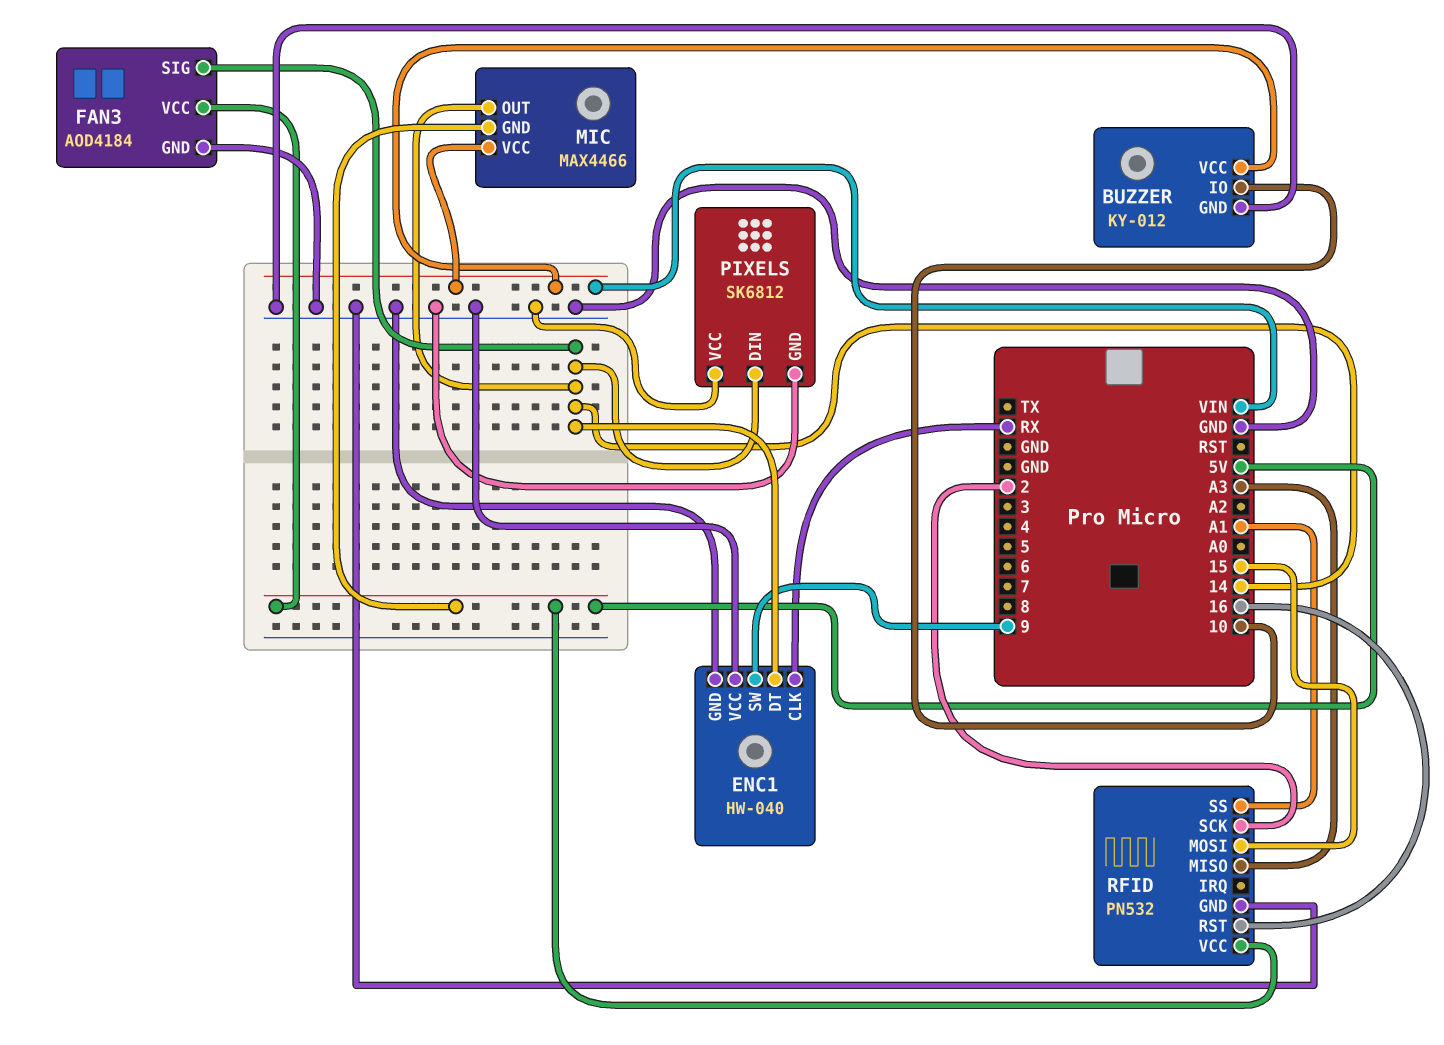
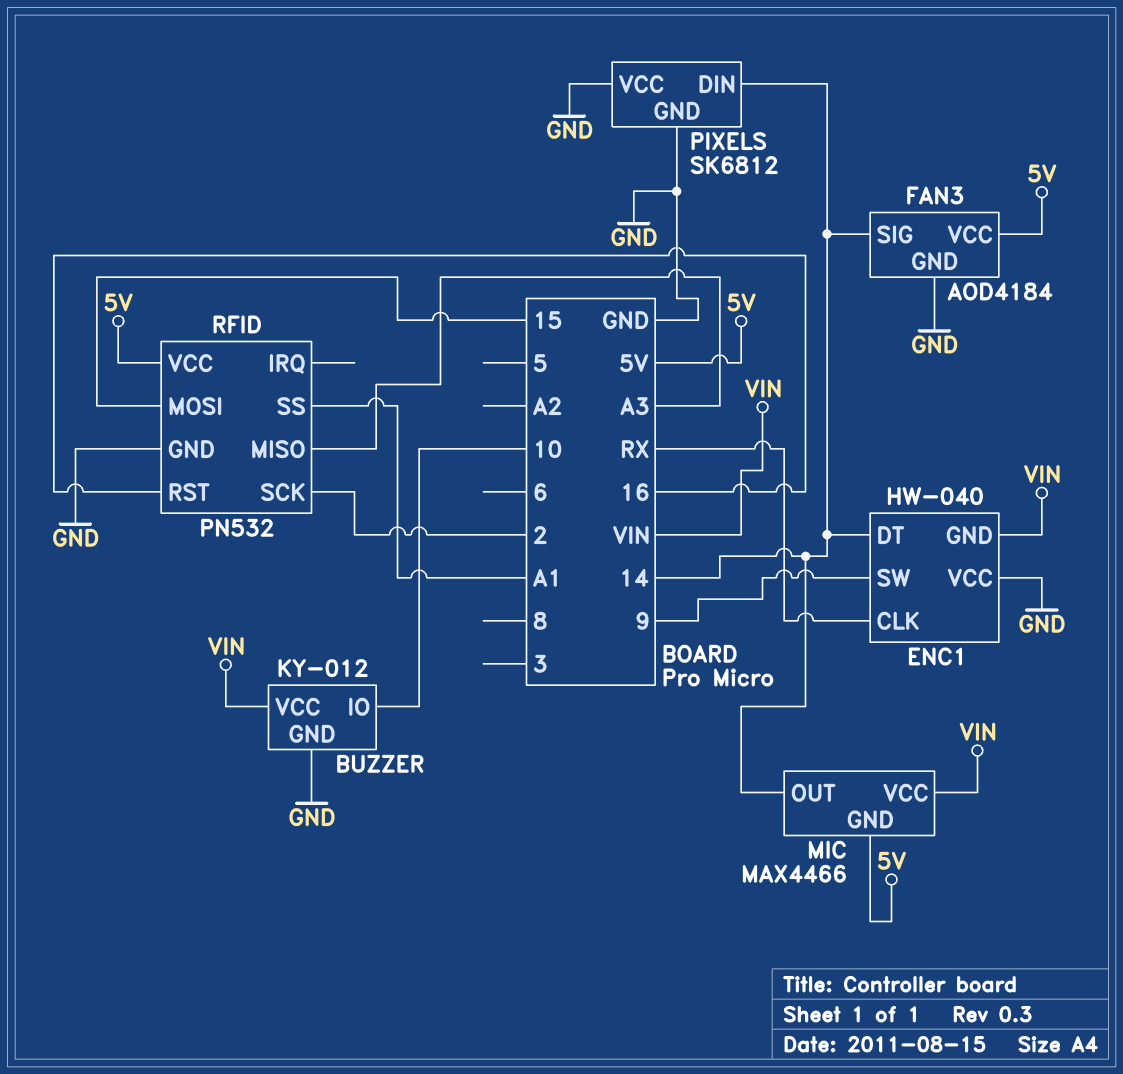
ENC1 pin GND: GND -> VIN

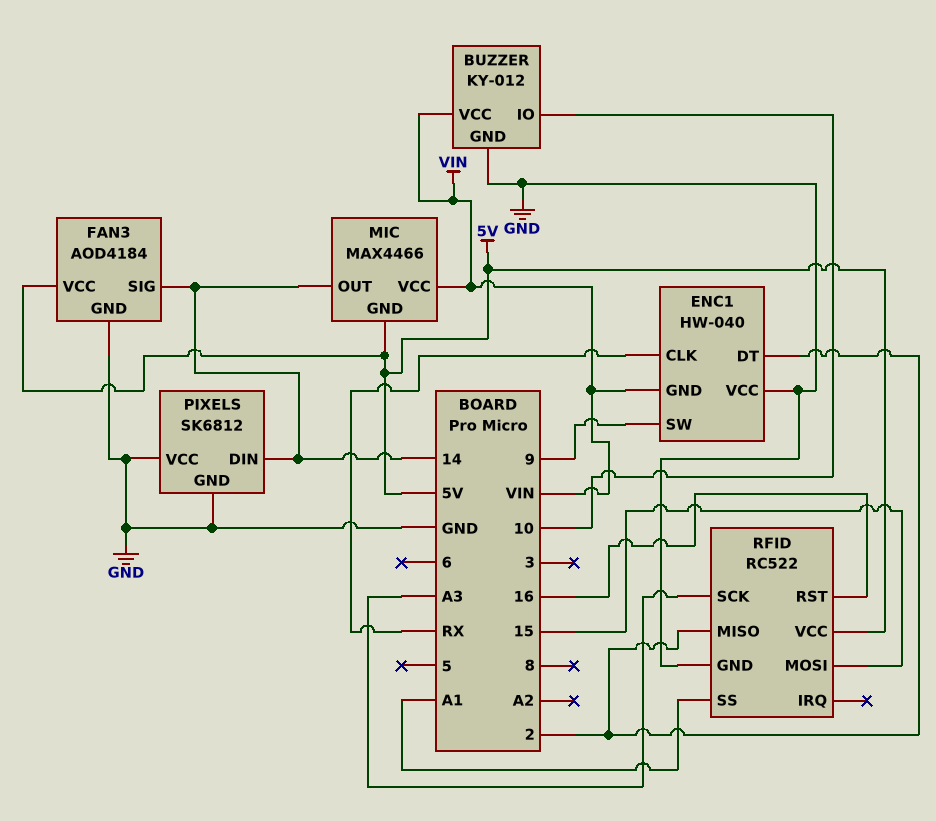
ENC1 pin DT: 14 -> 2
RFID: PN532 -> RC522
RFID pin MISO: A3 -> 2
RFID pin SCK: 2 -> A3

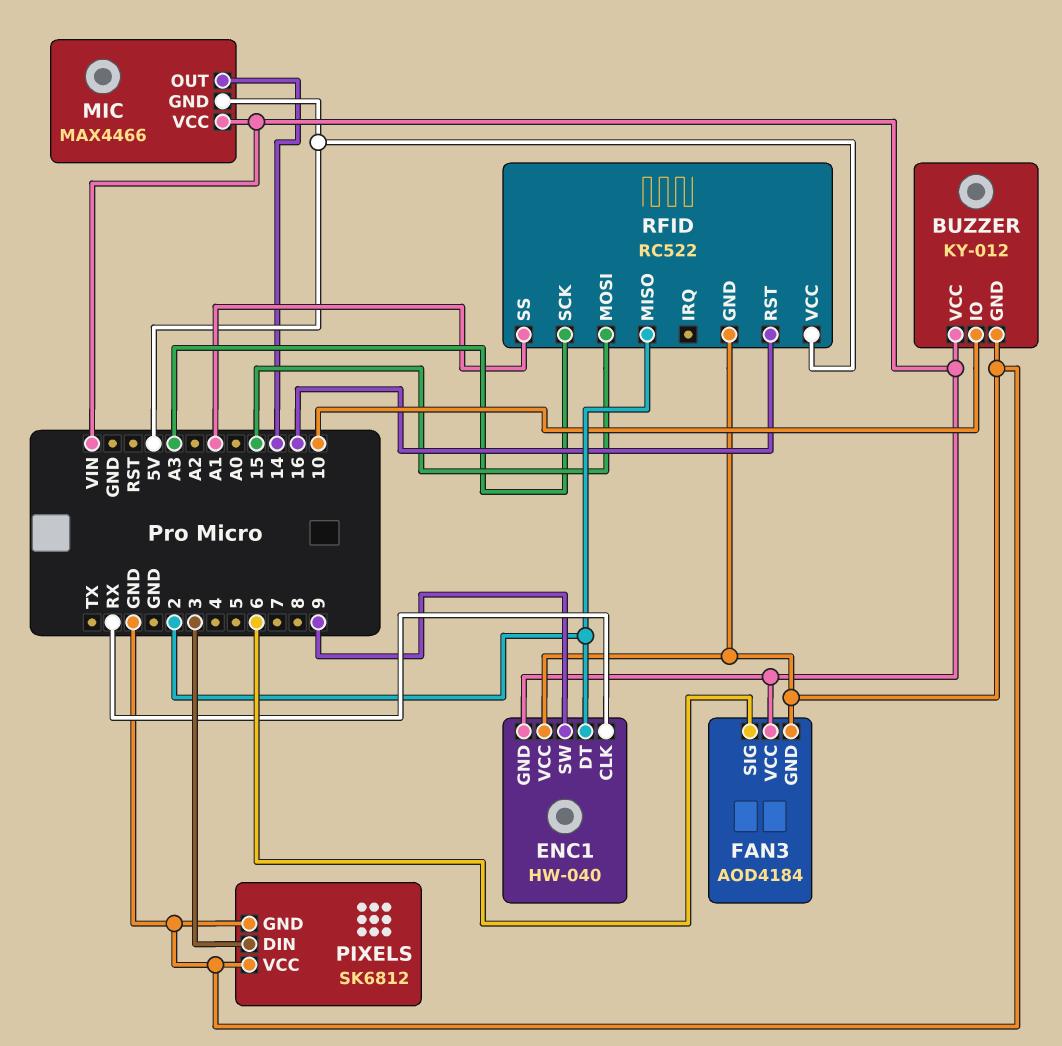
FAN3 pin SIG: 14 -> 6
FAN3 pin VCC: 5V -> VIN
PIXELS pin DIN: 14 -> 3

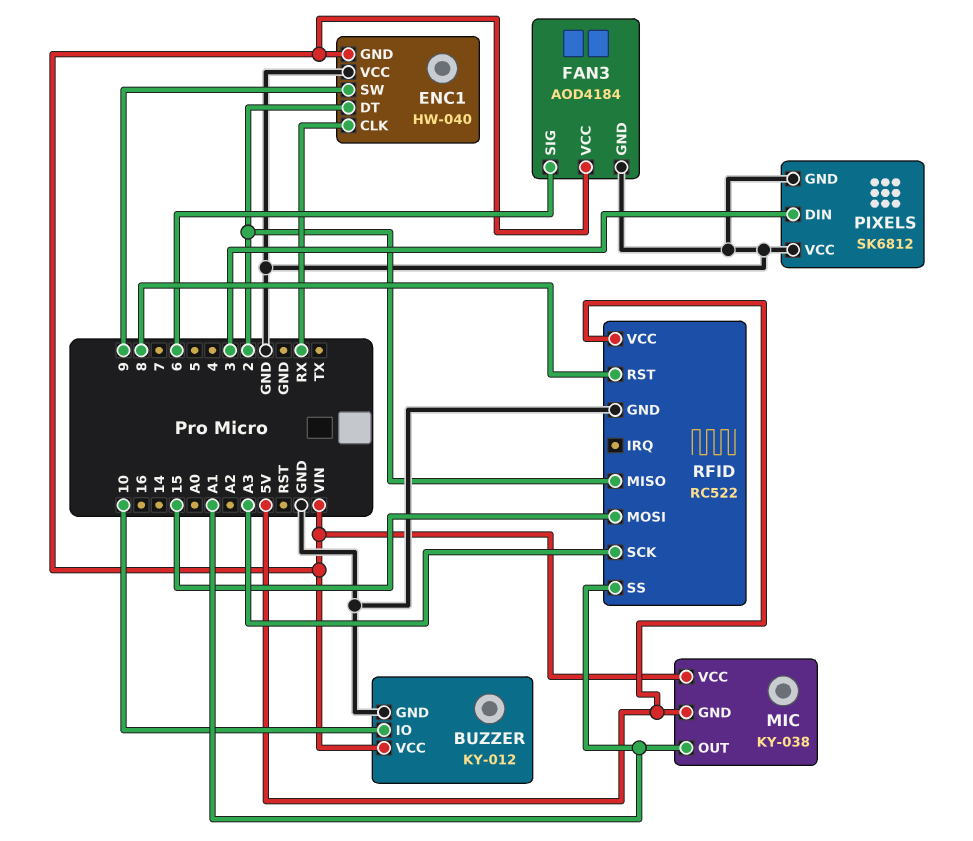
MIC: MAX4466 -> KY-038
MIC pin OUT: 14 -> A1
RFID pin RST: 16 -> 8

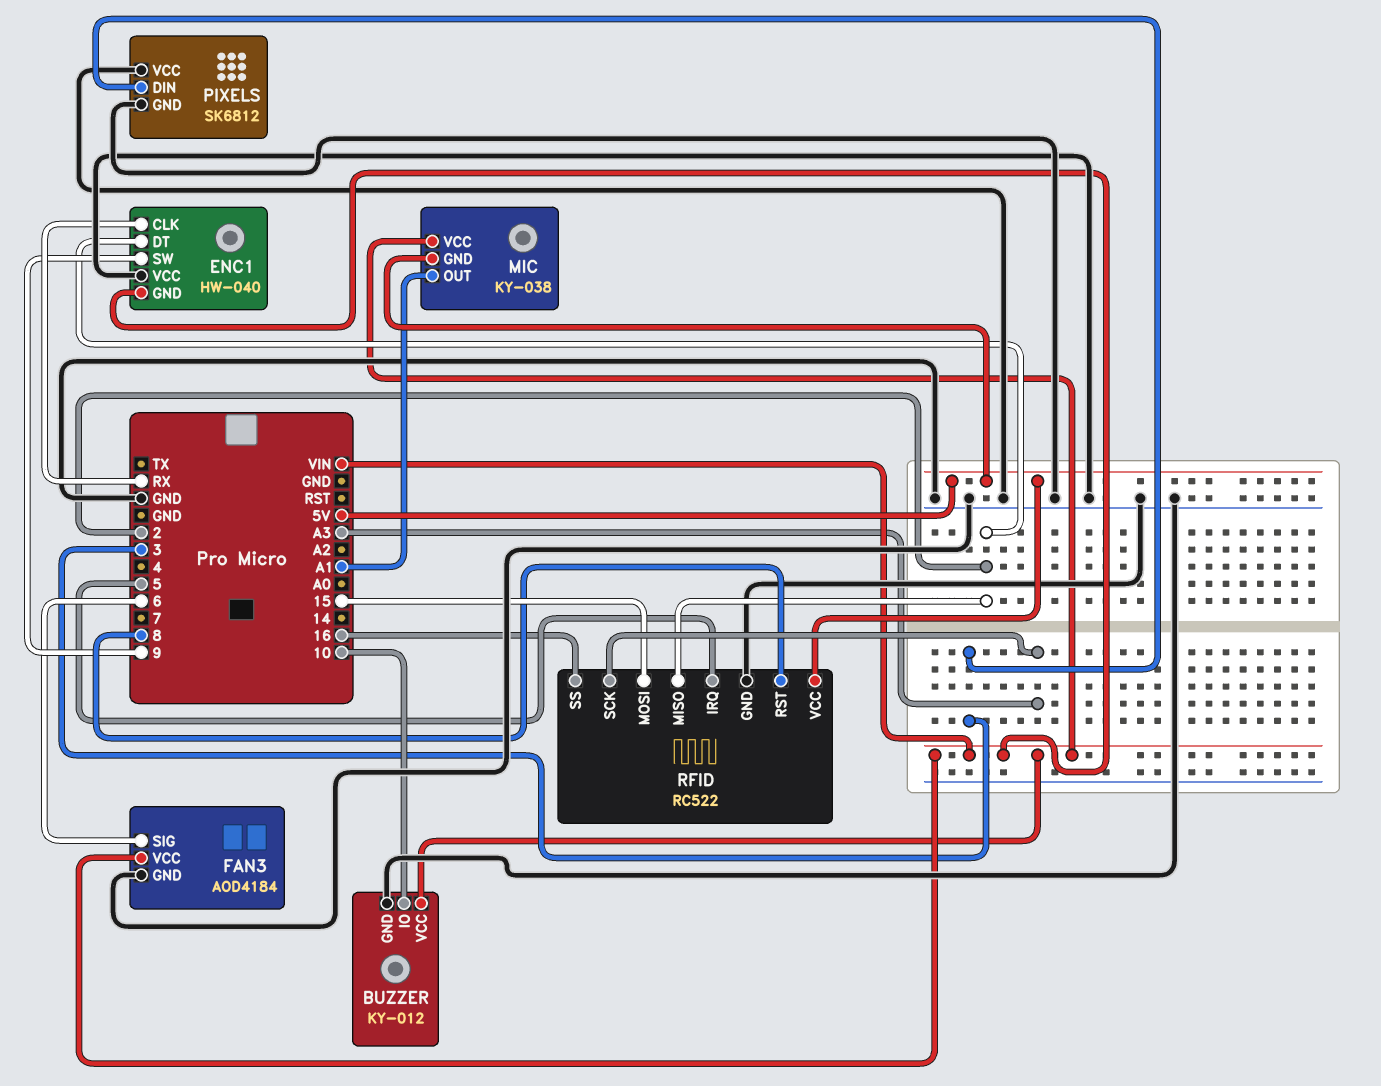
RFID pin IRQ: none -> 5
RFID pin SS: A1 -> 16

